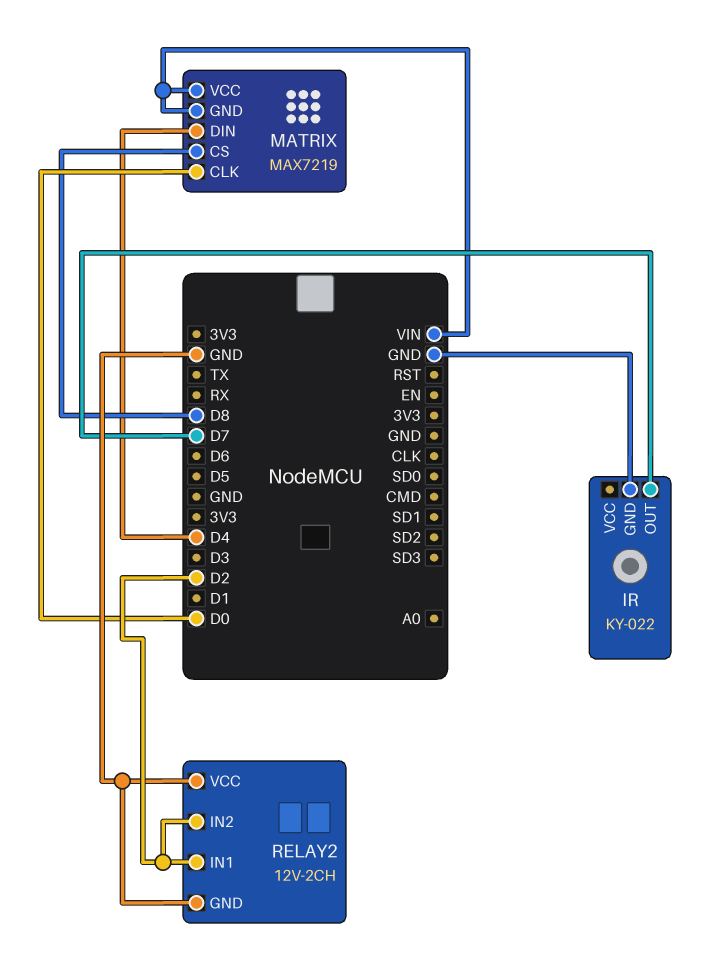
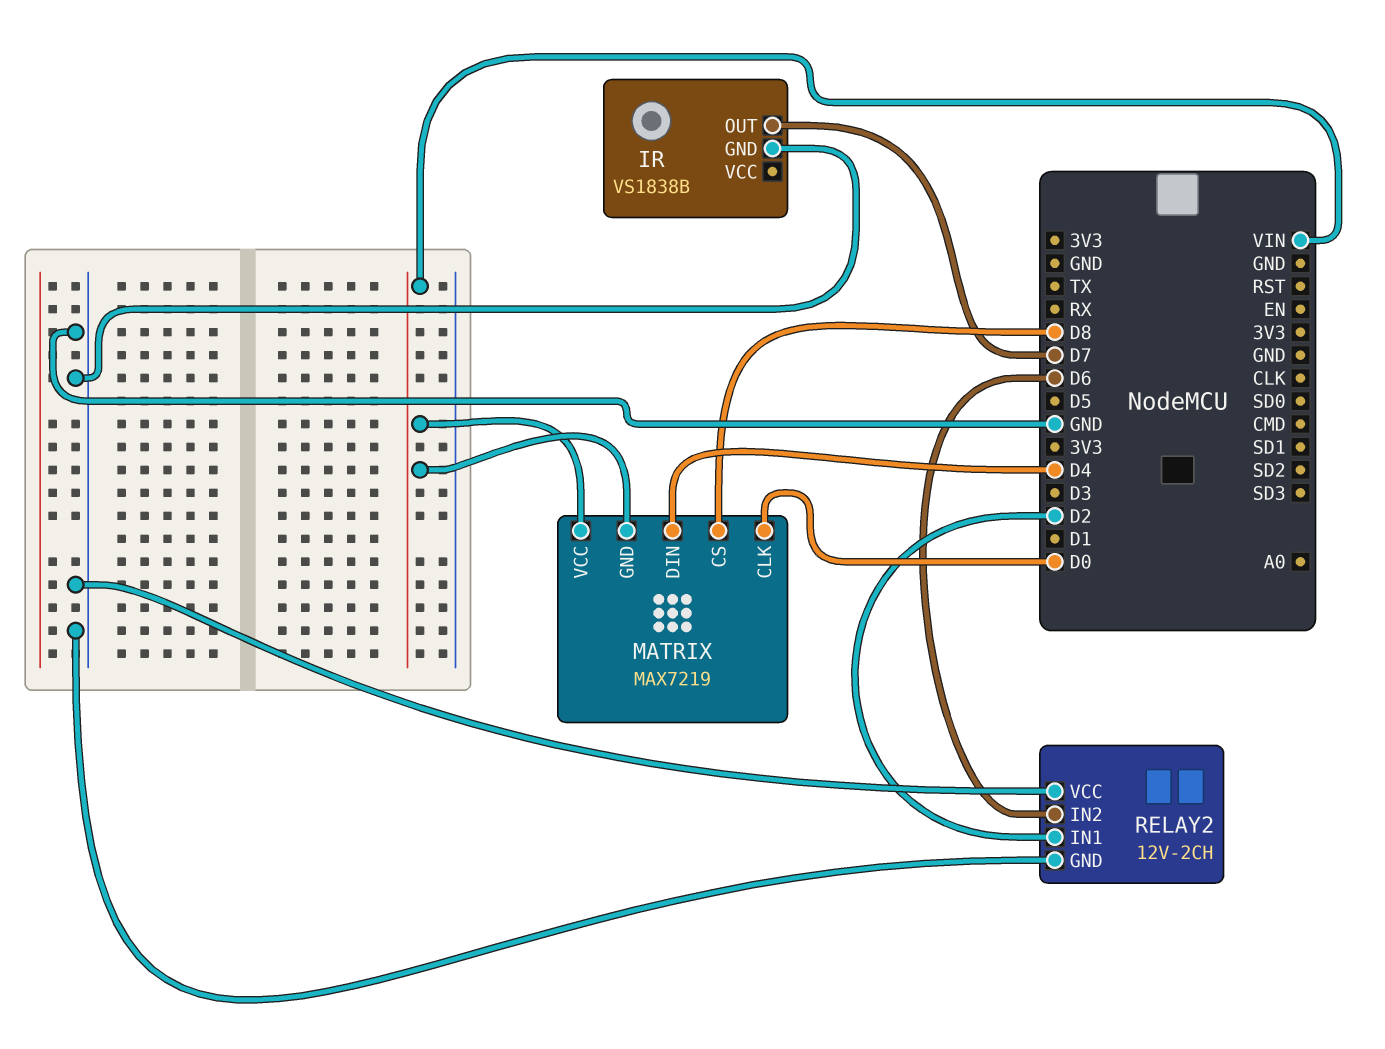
IR: KY-022 -> VS1838B
RELAY2 pin IN2: D2 -> D6

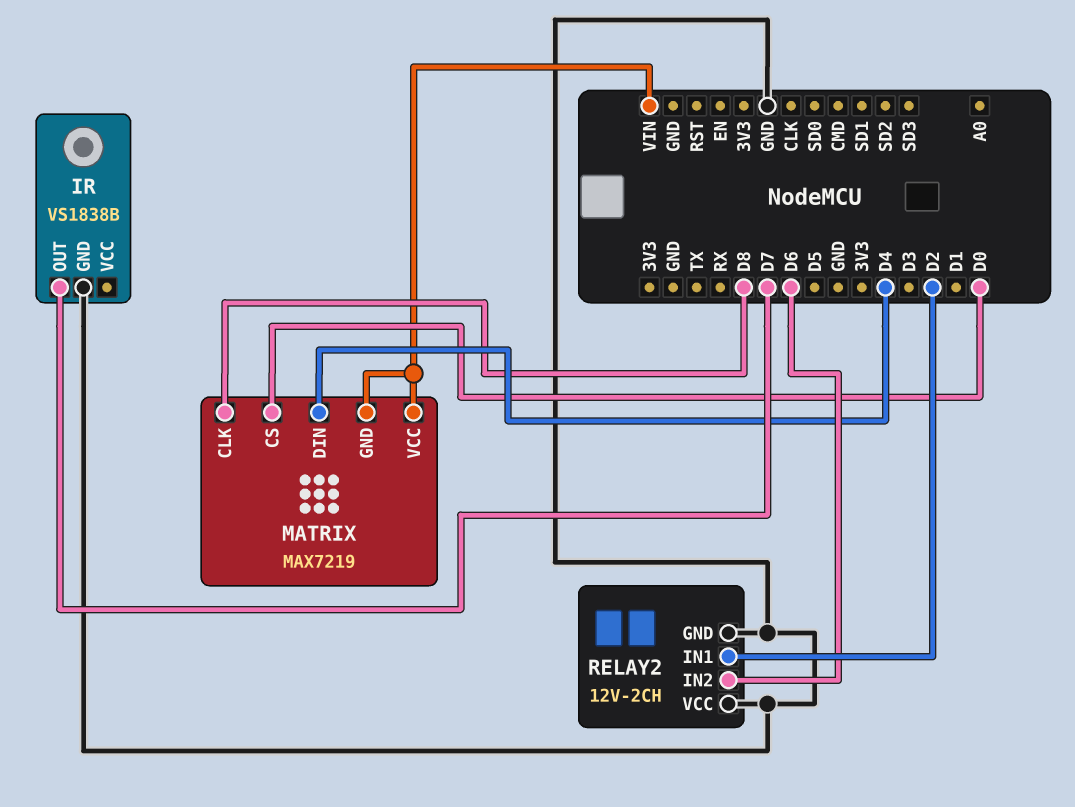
MATRIX pin CLK: D0 -> D8
MATRIX pin CS: D8 -> D0

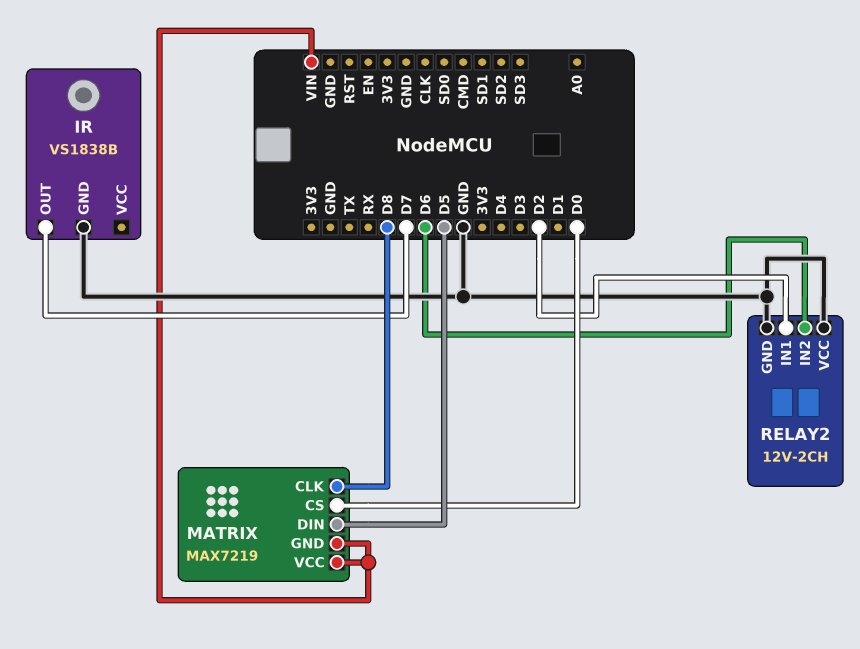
MATRIX pin DIN: D4 -> D5

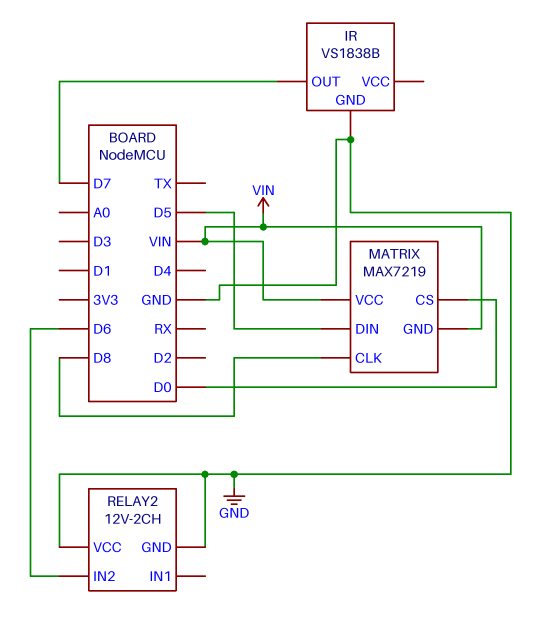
RELAY2 pin IN1: D2 -> none

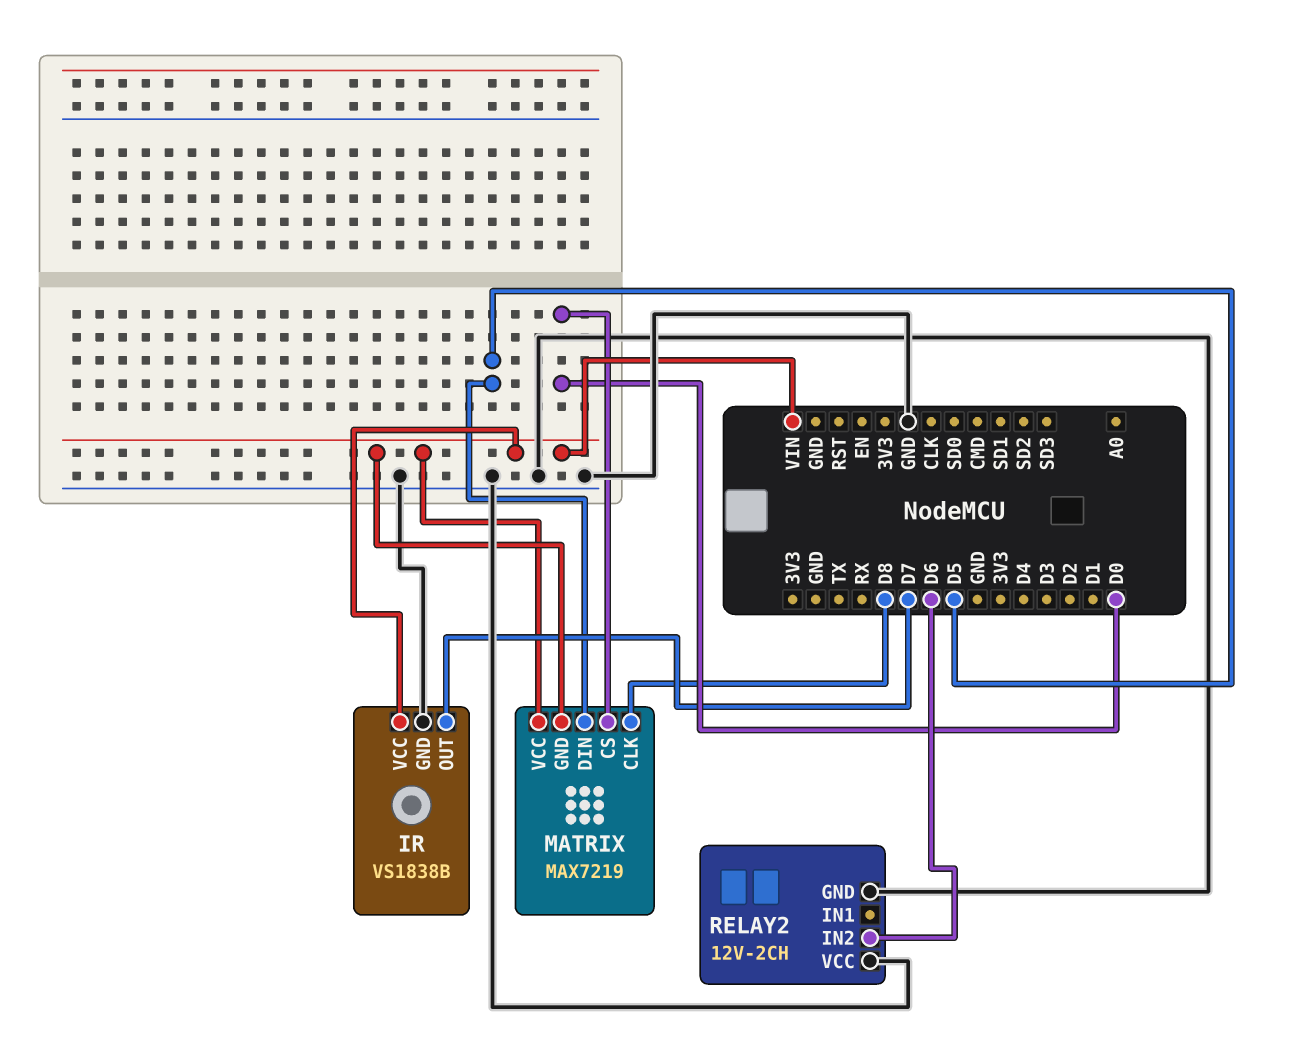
IR pin VCC: none -> VIN

